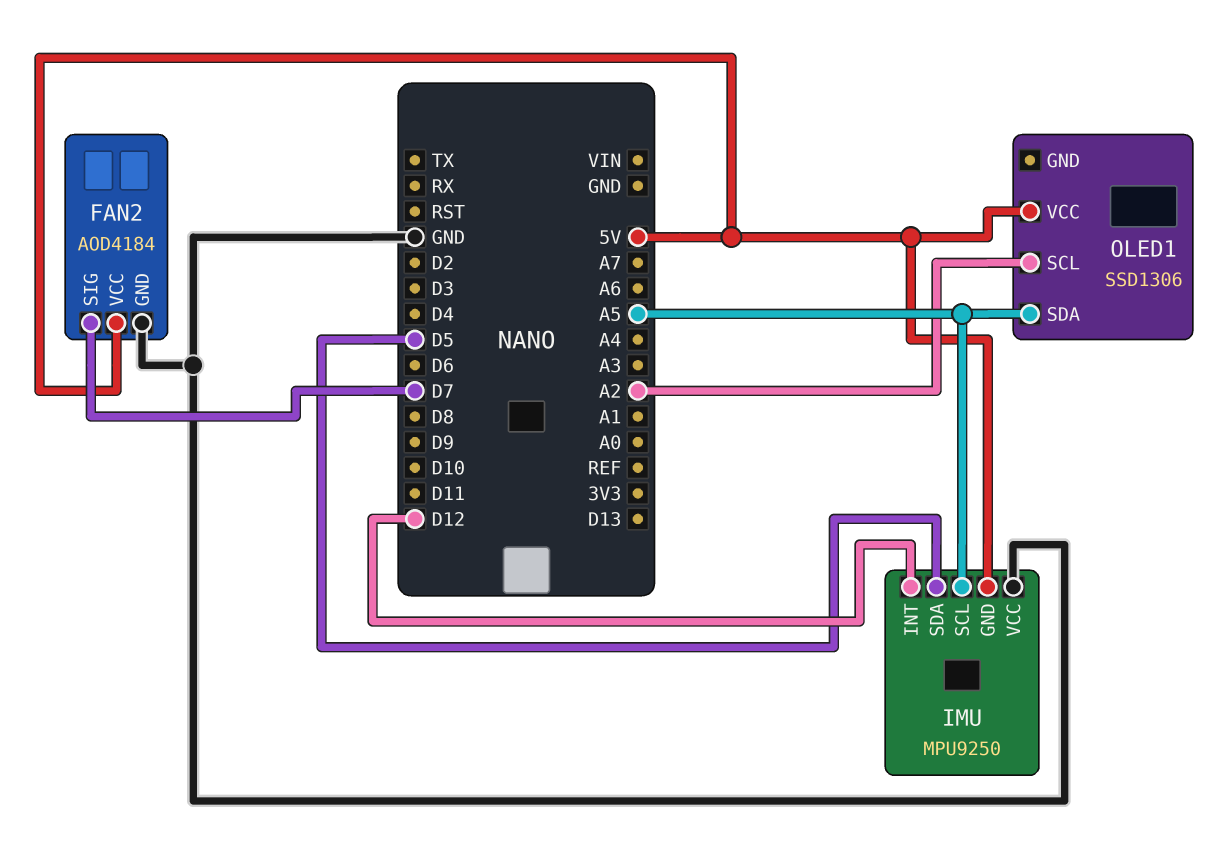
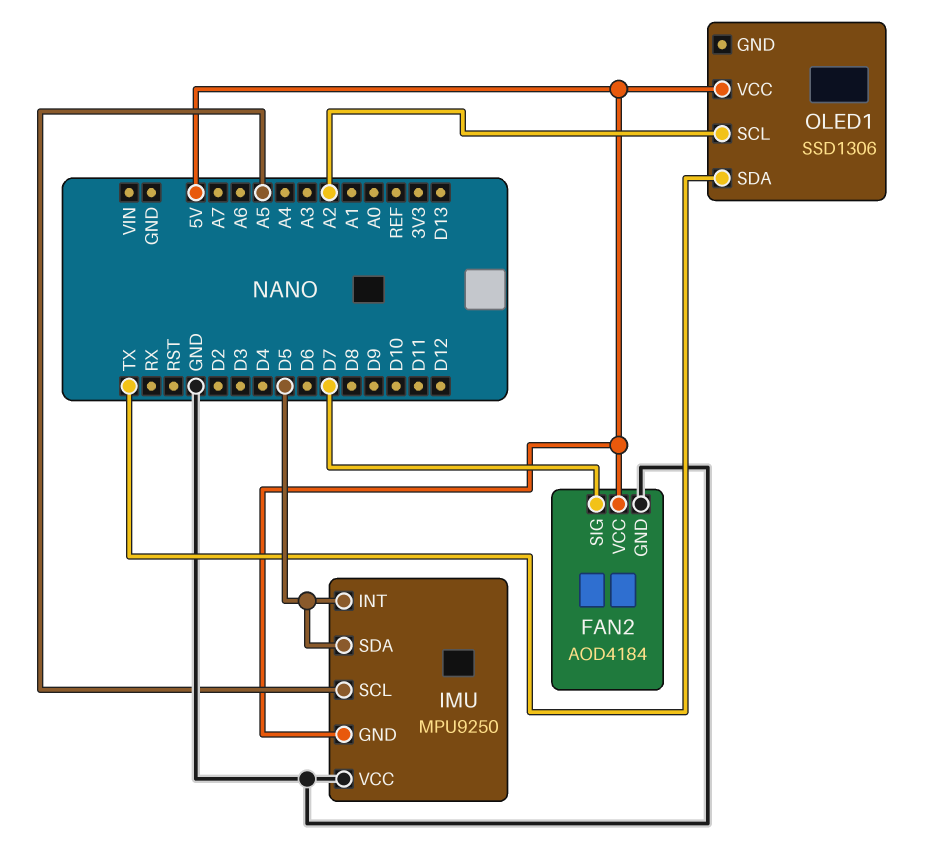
IMU pin INT: D12 -> D5
OLED1 pin SDA: A5 -> TX

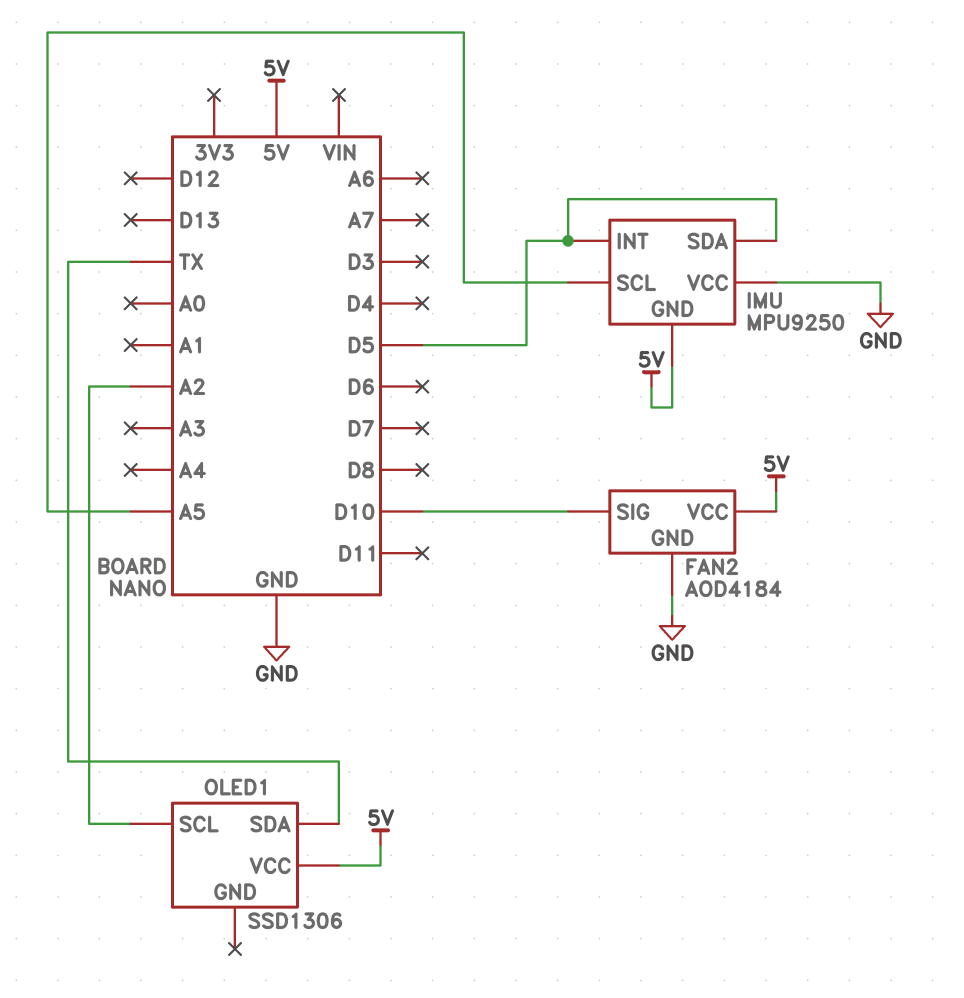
FAN2 pin SIG: D7 -> D10

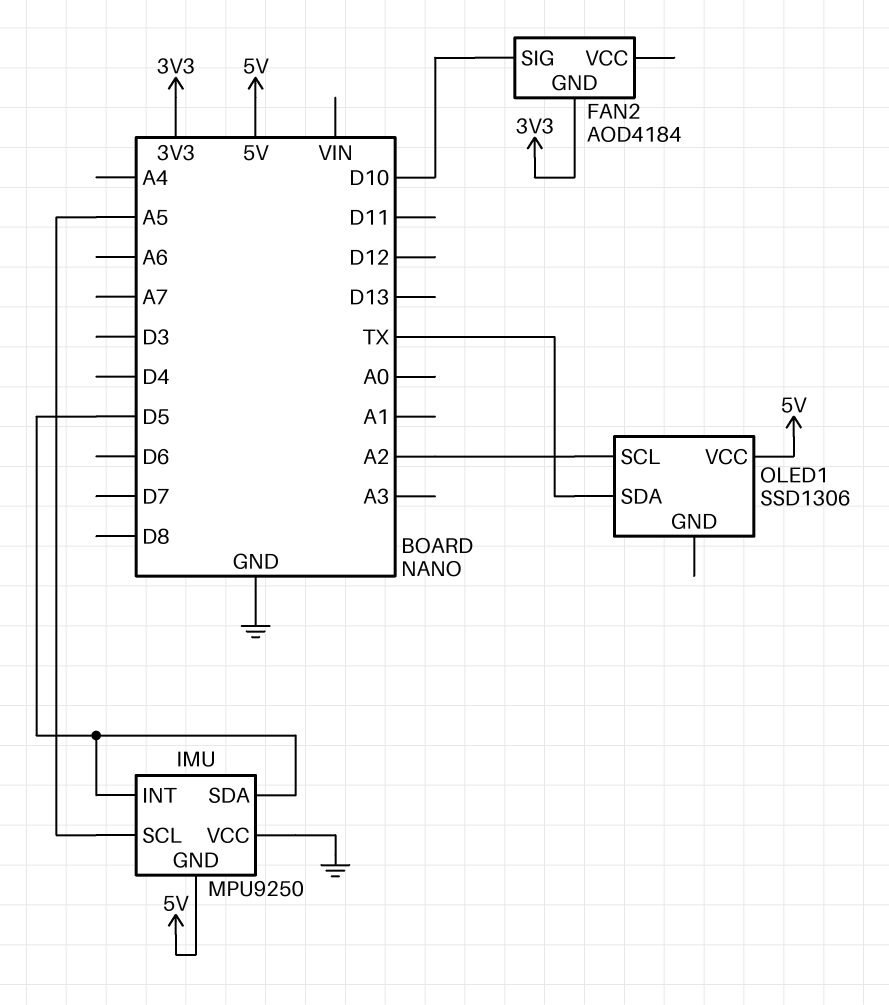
FAN2 pin GND: GND -> 3V3
FAN2 pin VCC: 5V -> none

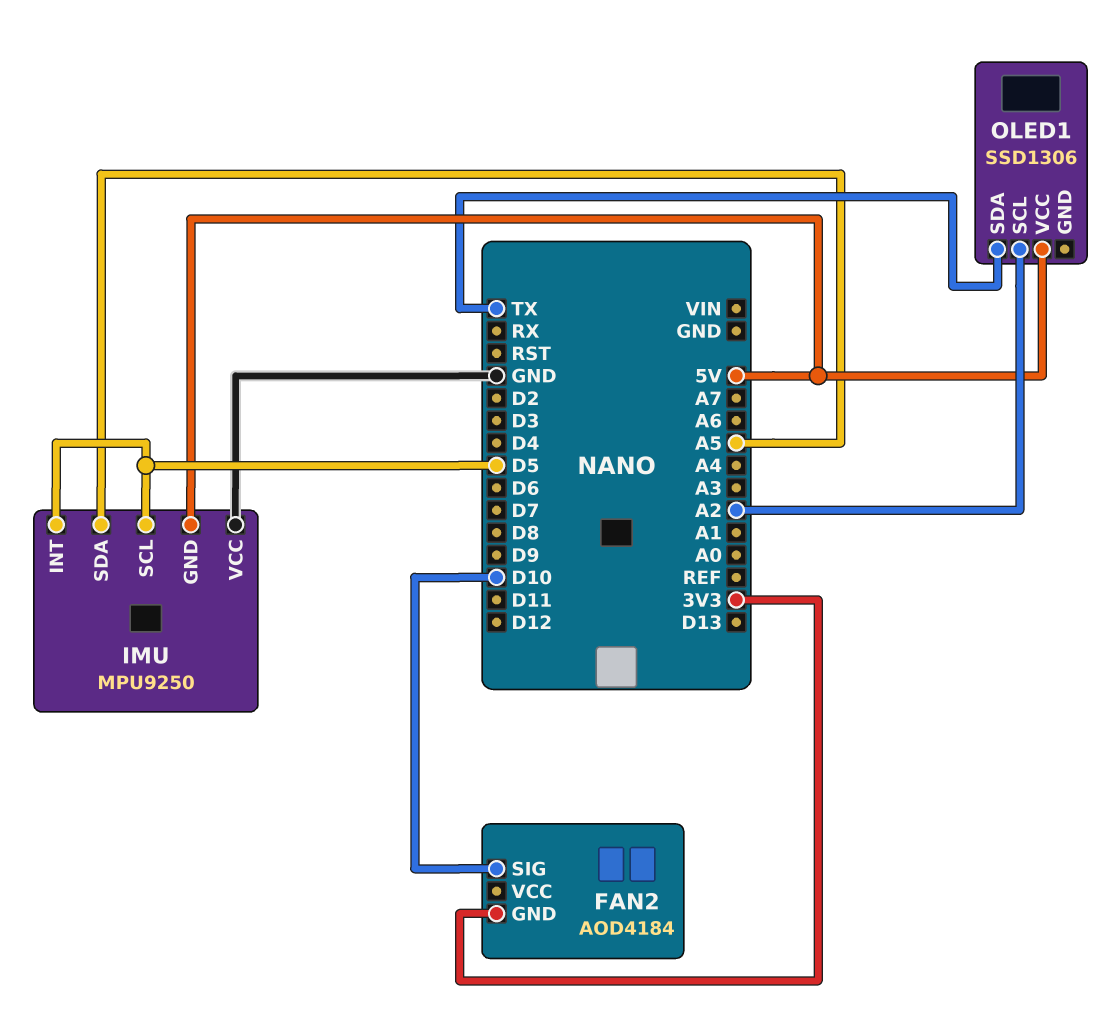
IMU pin SCL: A5 -> D5
IMU pin SDA: D5 -> A5

